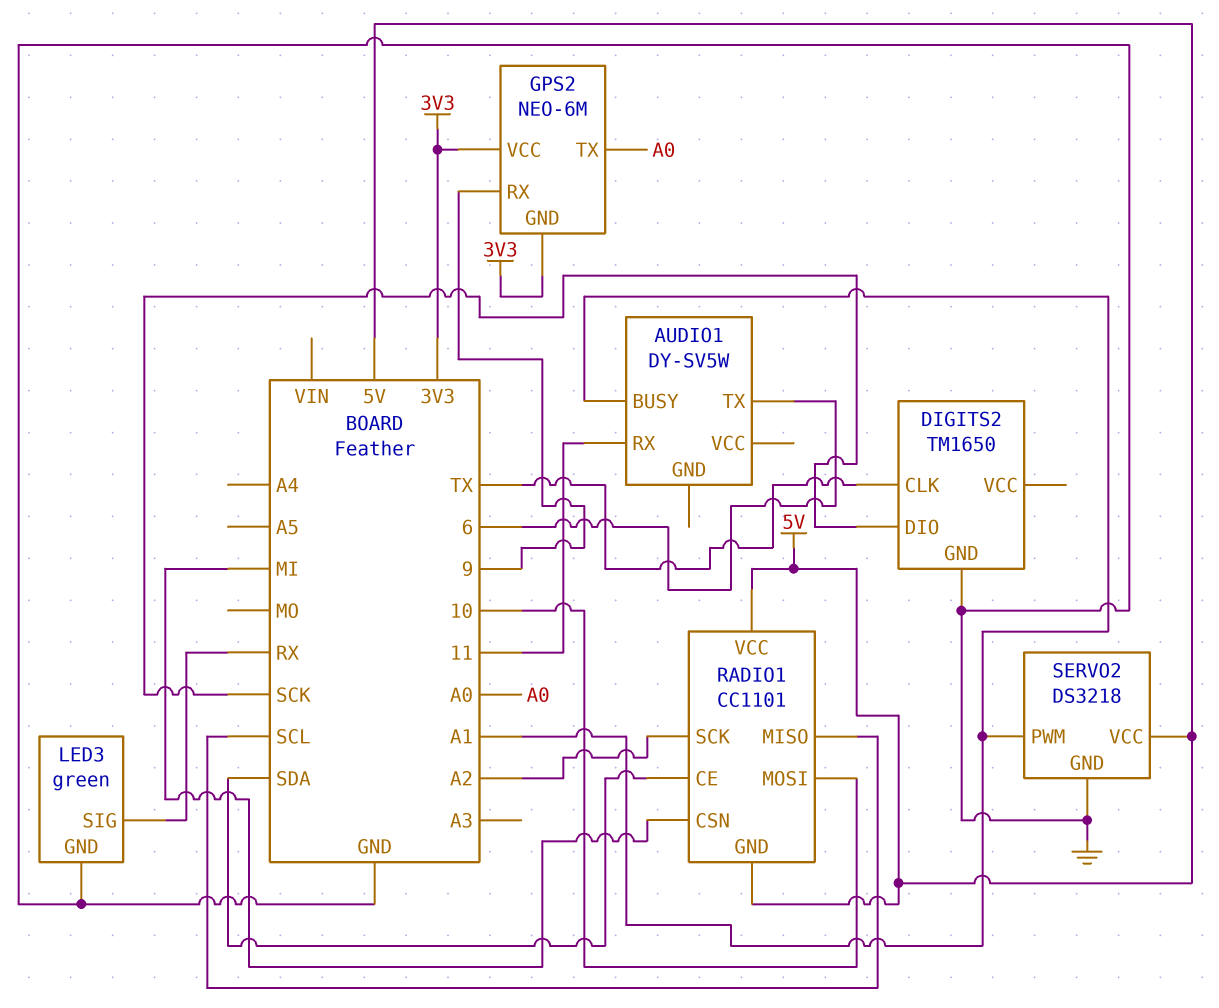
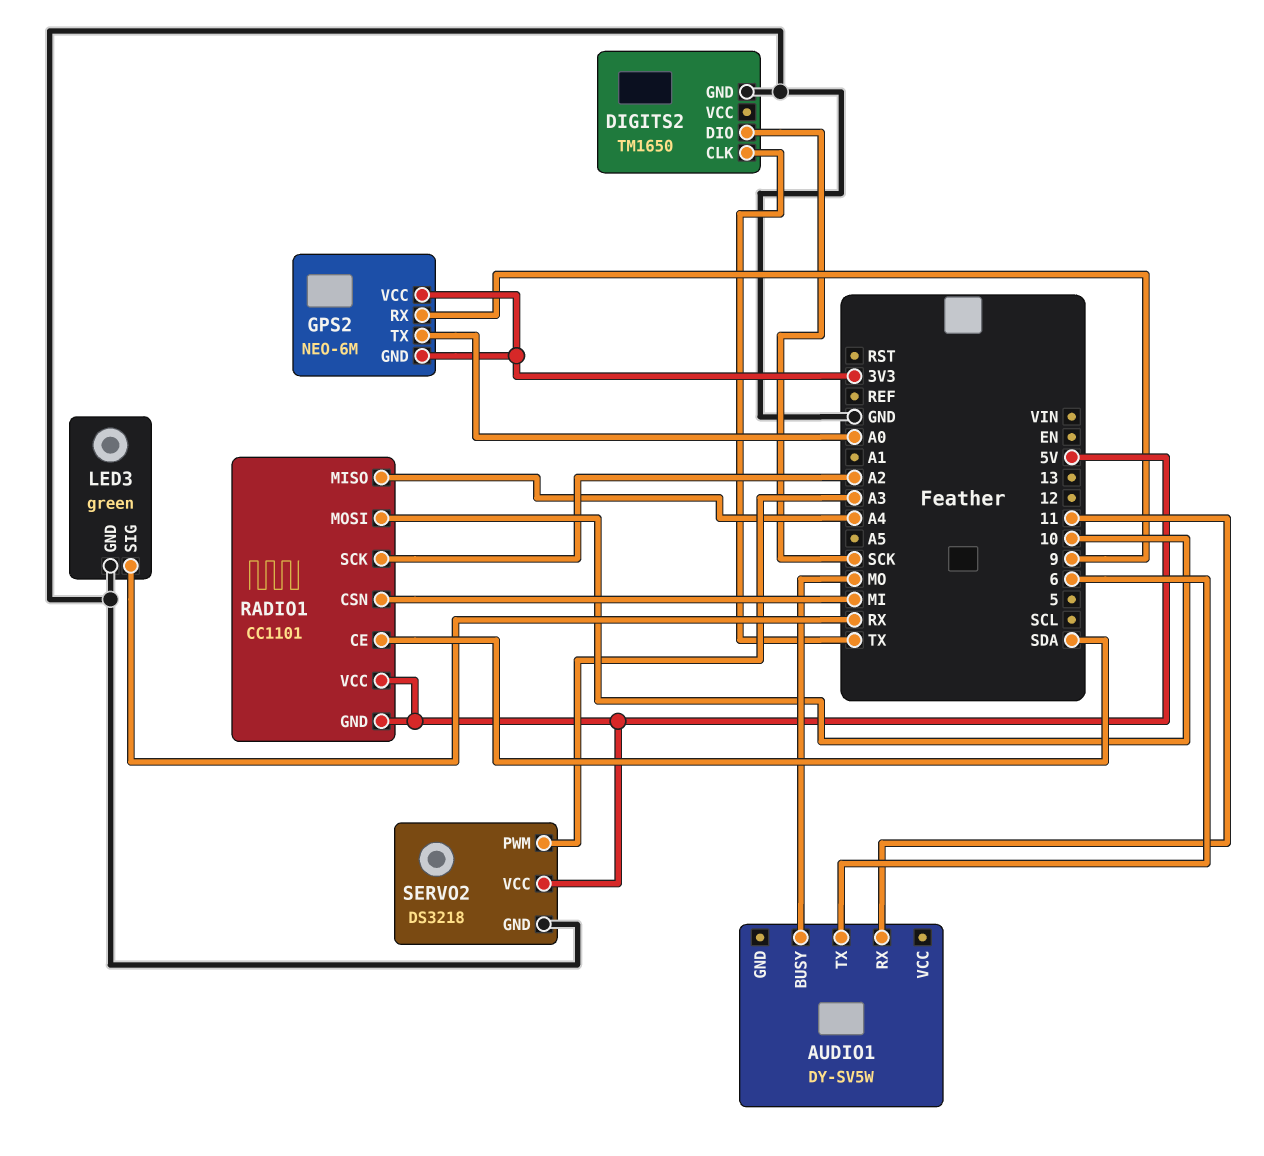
AUDIO1 pin BUSY: A1 -> MO
RADIO1 pin MISO: SCL -> A4
SERVO2 pin PWM: A1 -> A3

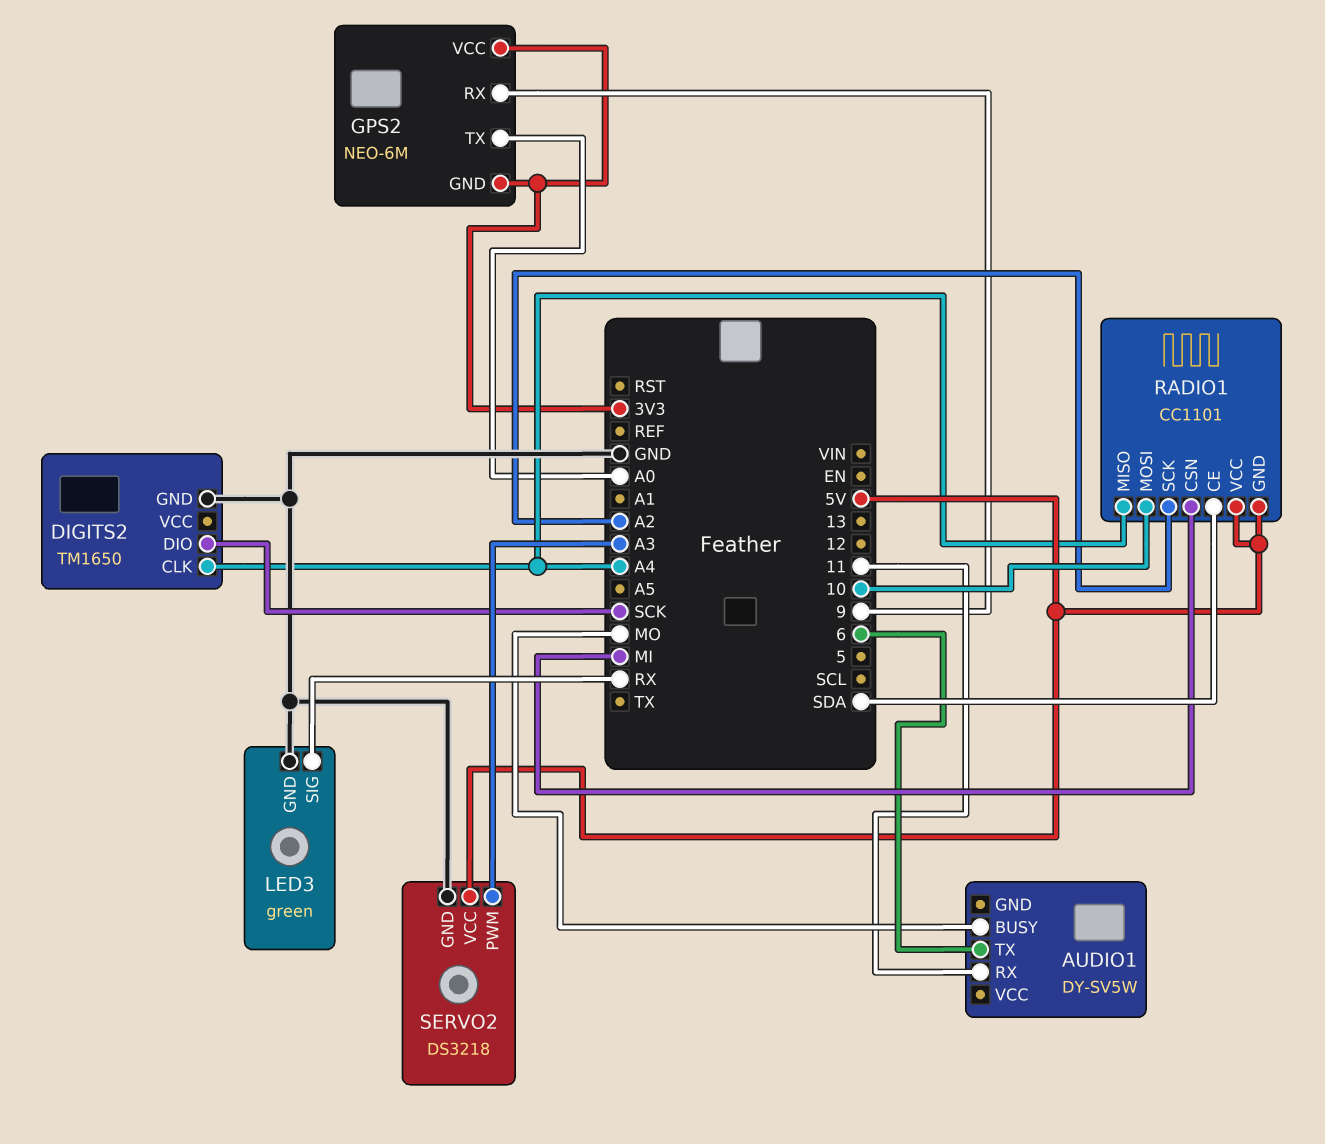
DIGITS2 pin CLK: TX -> A4

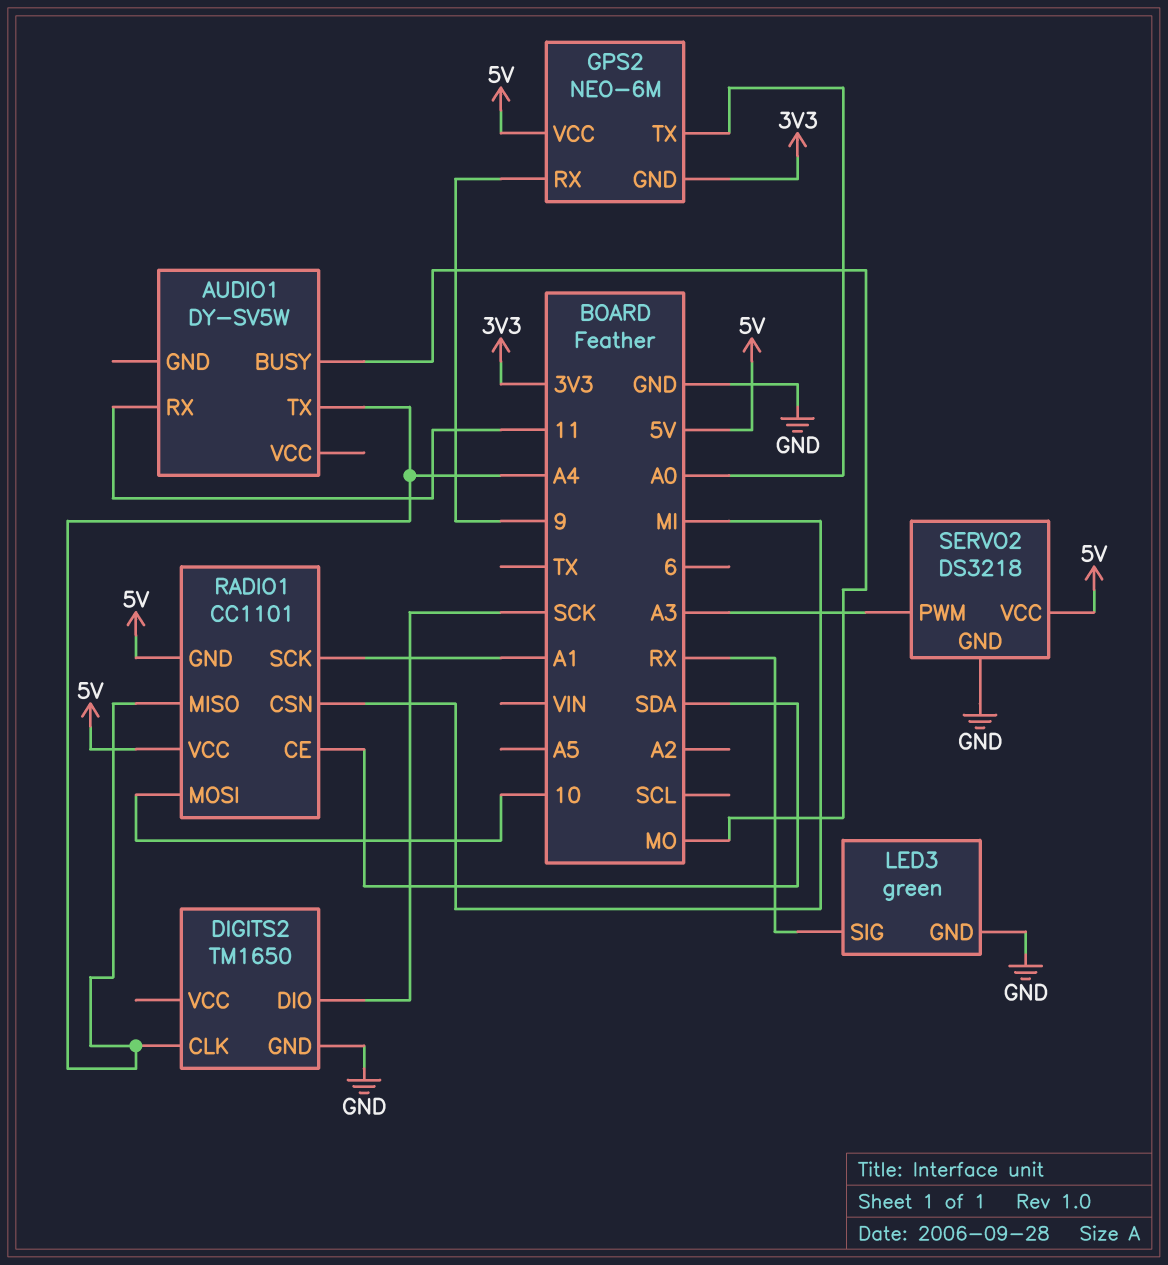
AUDIO1 pin TX: 6 -> A4
GPS2 pin VCC: 3V3 -> 5V
RADIO1 pin SCK: A2 -> A1

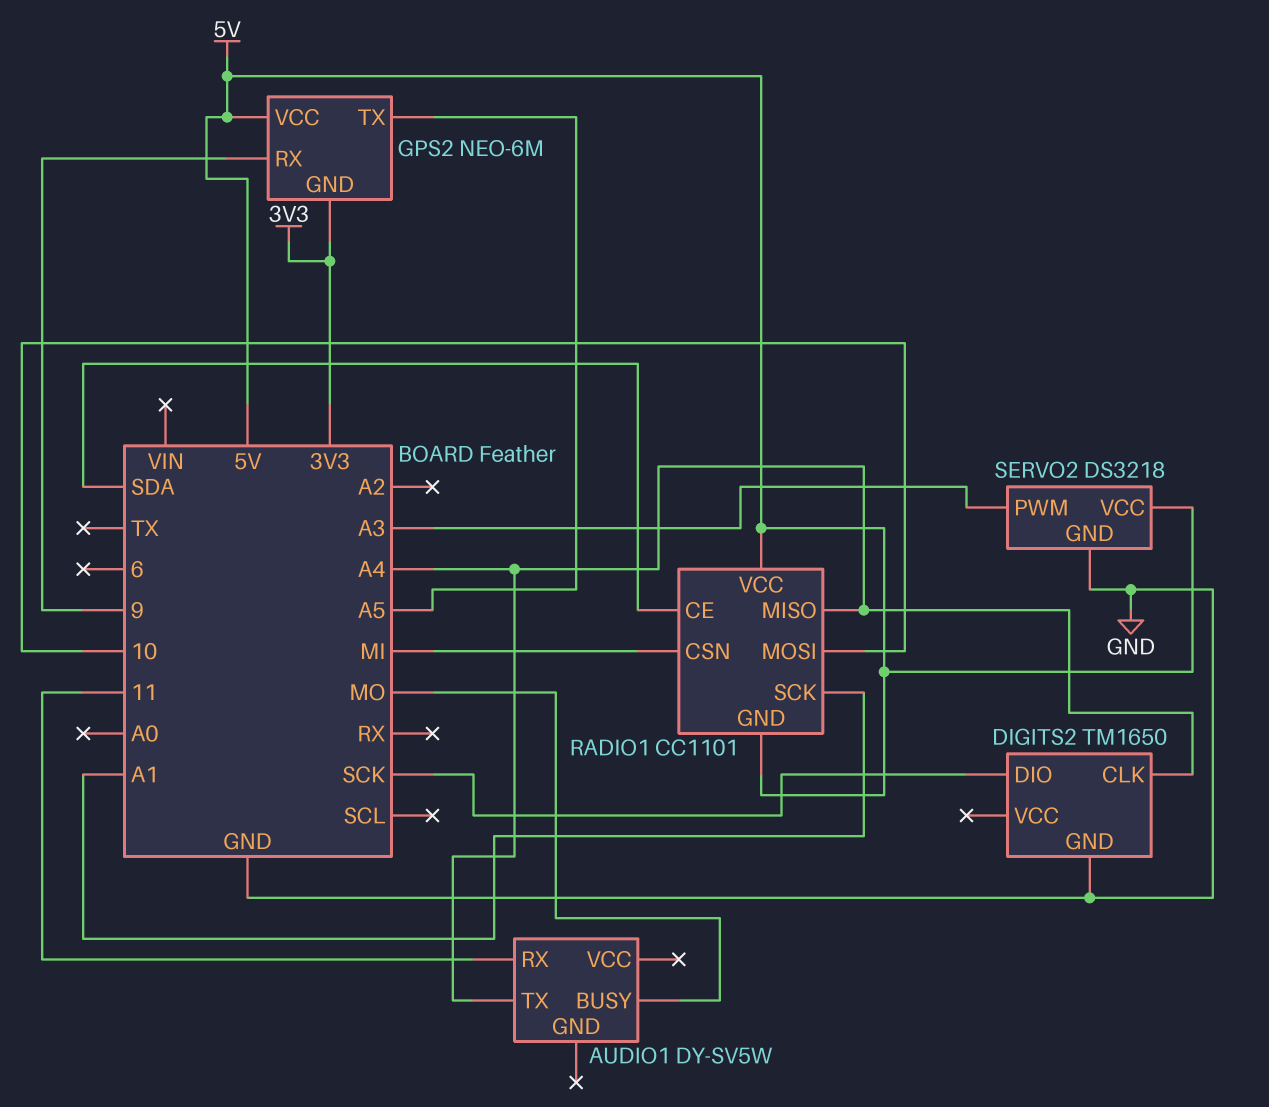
GPS2 pin TX: A0 -> A5
LED3: green -> none
LED3 pin GND: GND -> none
LED3 pin SIG: RX -> none

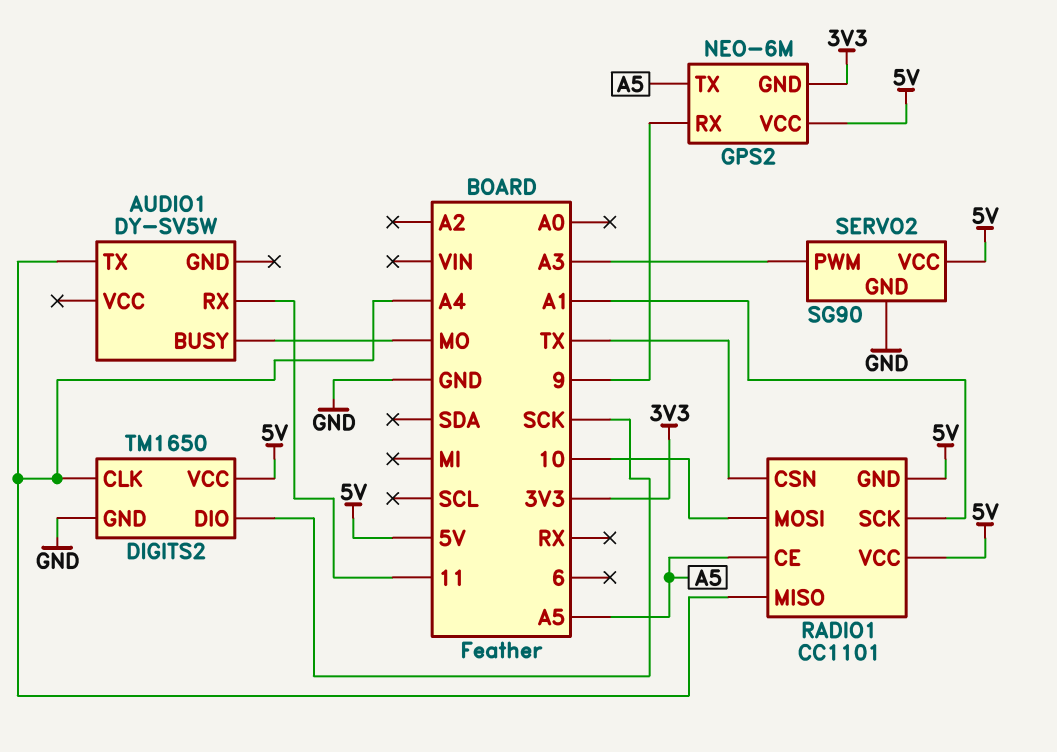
DIGITS2 pin VCC: none -> 5V
RADIO1 pin CE: SDA -> A5
RADIO1 pin CSN: MI -> TX
SERVO2: DS3218 -> SG90

